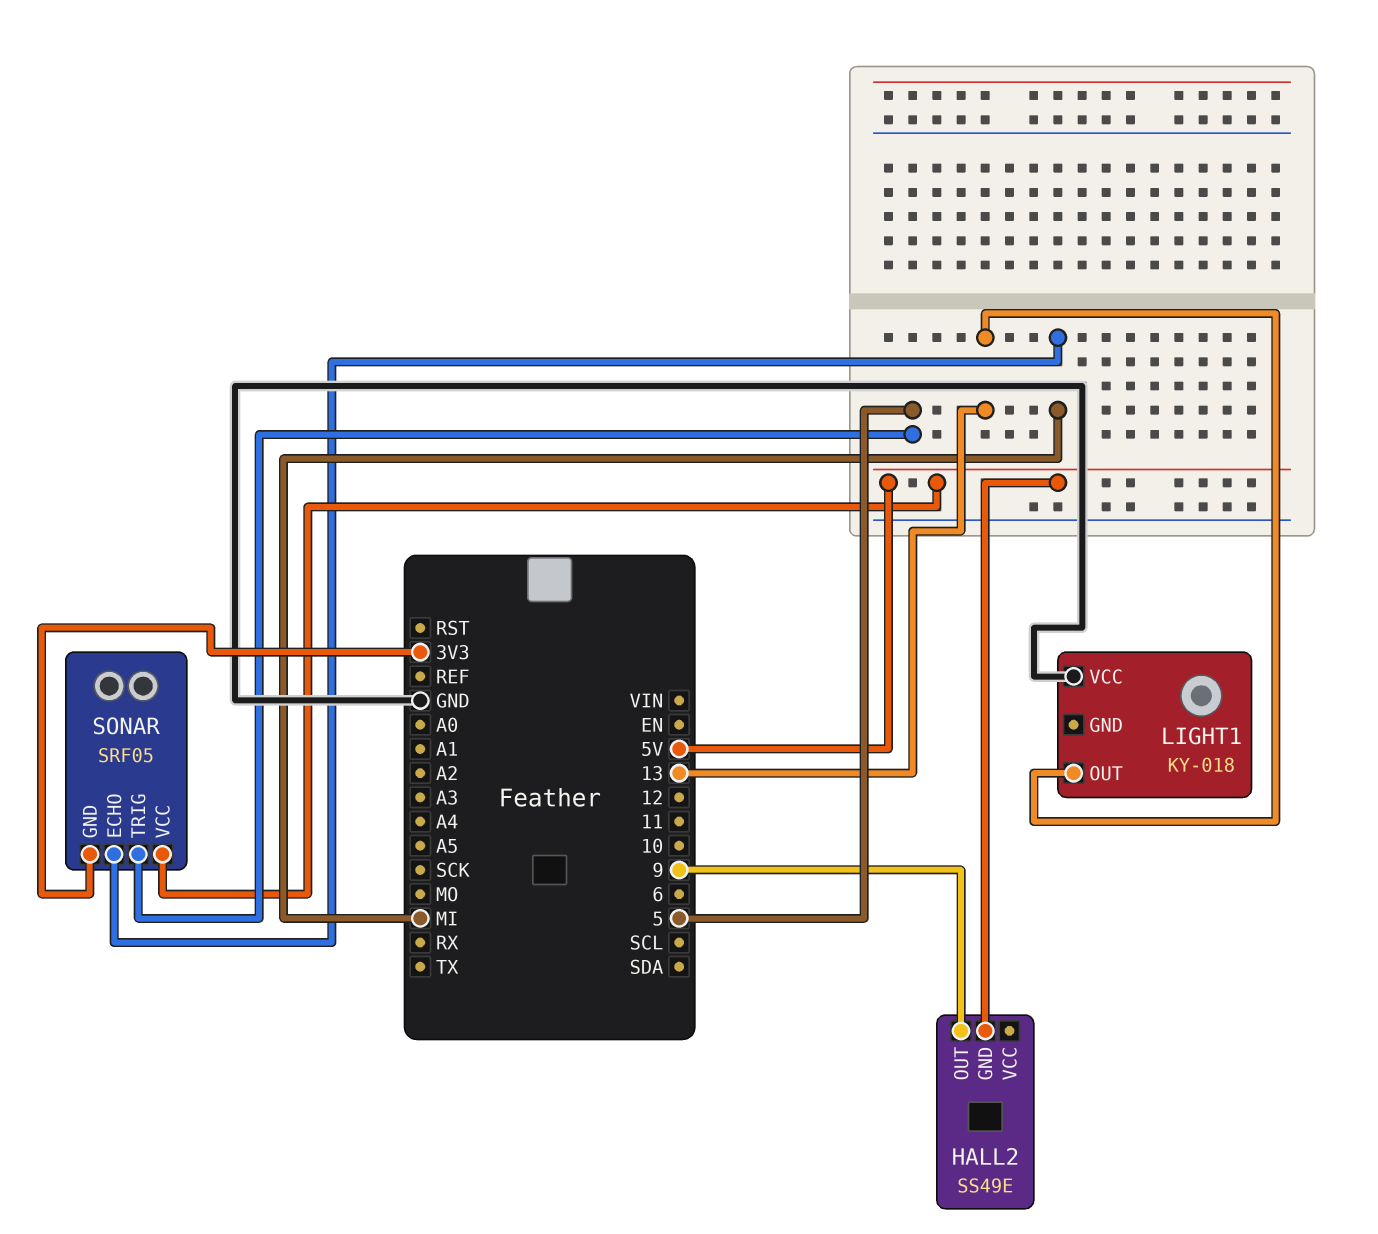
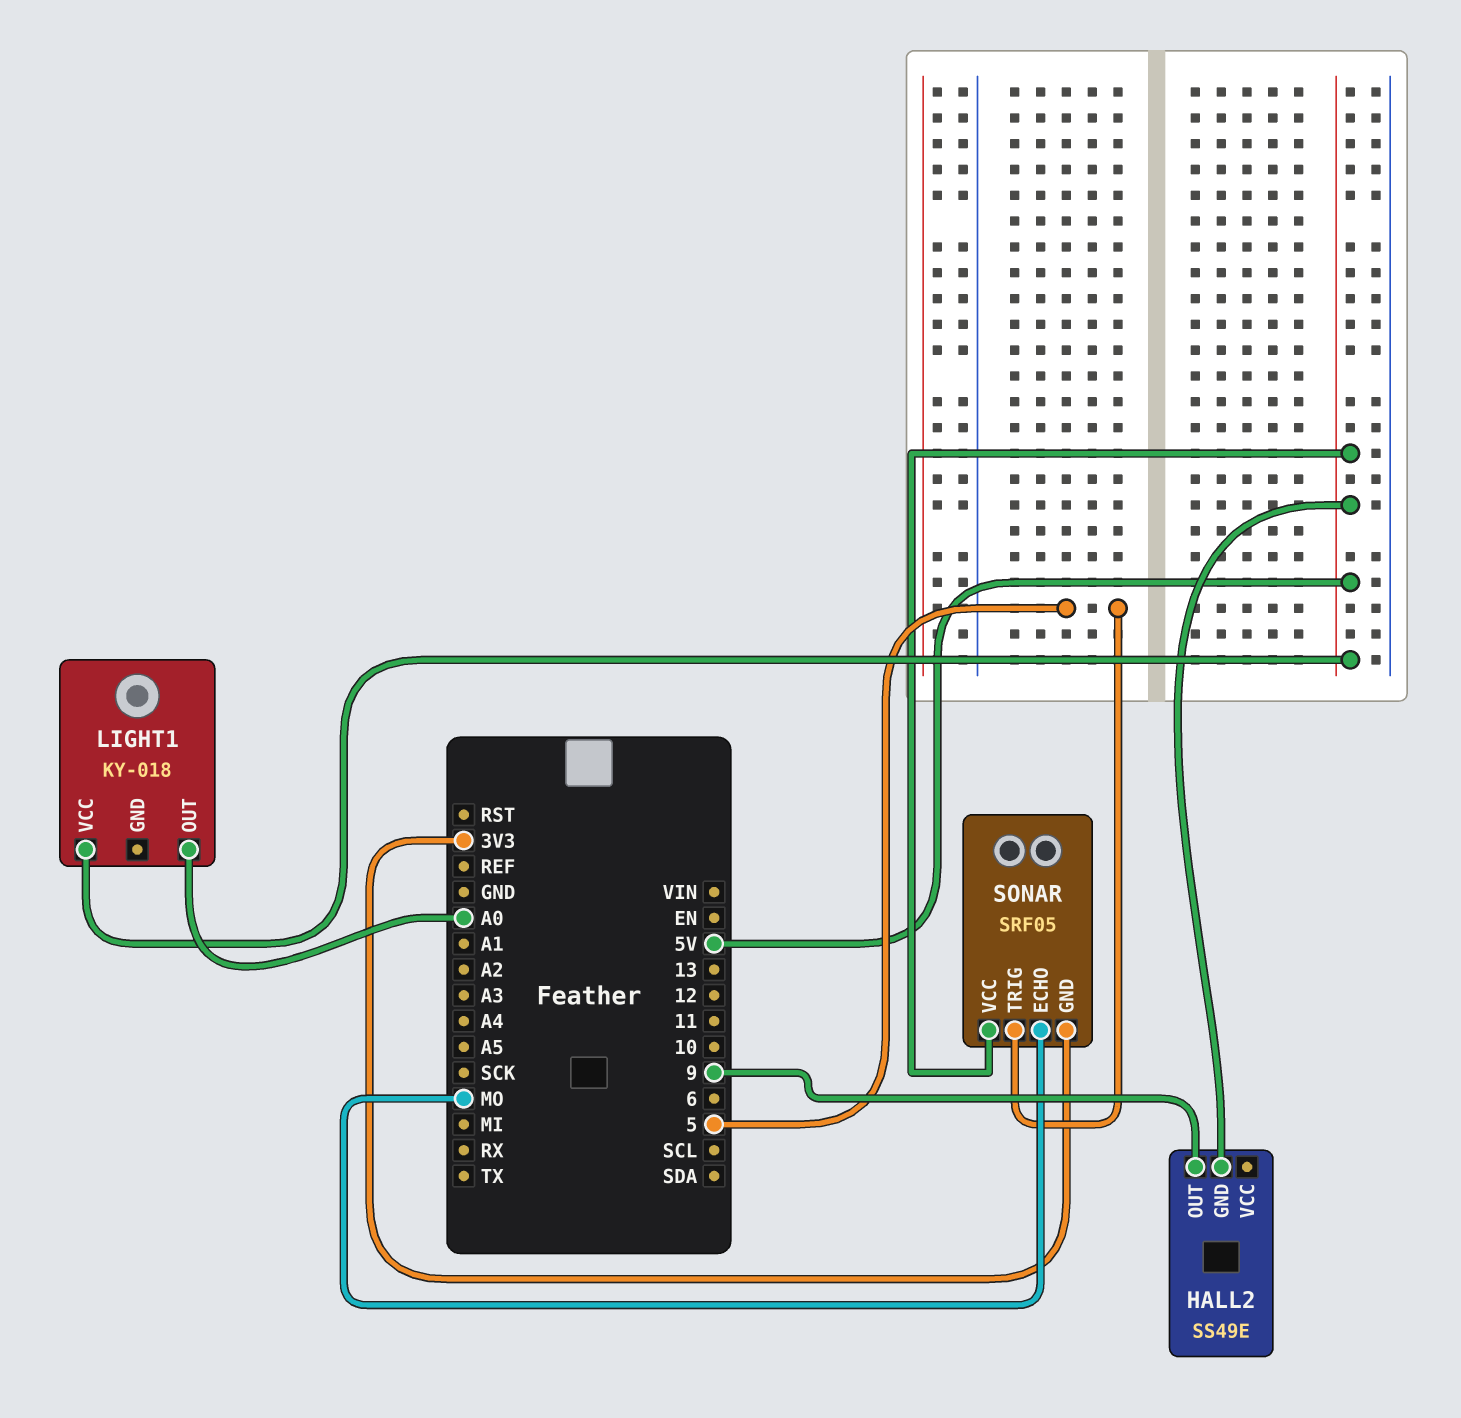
LIGHT1 pin OUT: 13 -> A0
LIGHT1 pin VCC: GND -> 5V
SONAR pin ECHO: MI -> MO

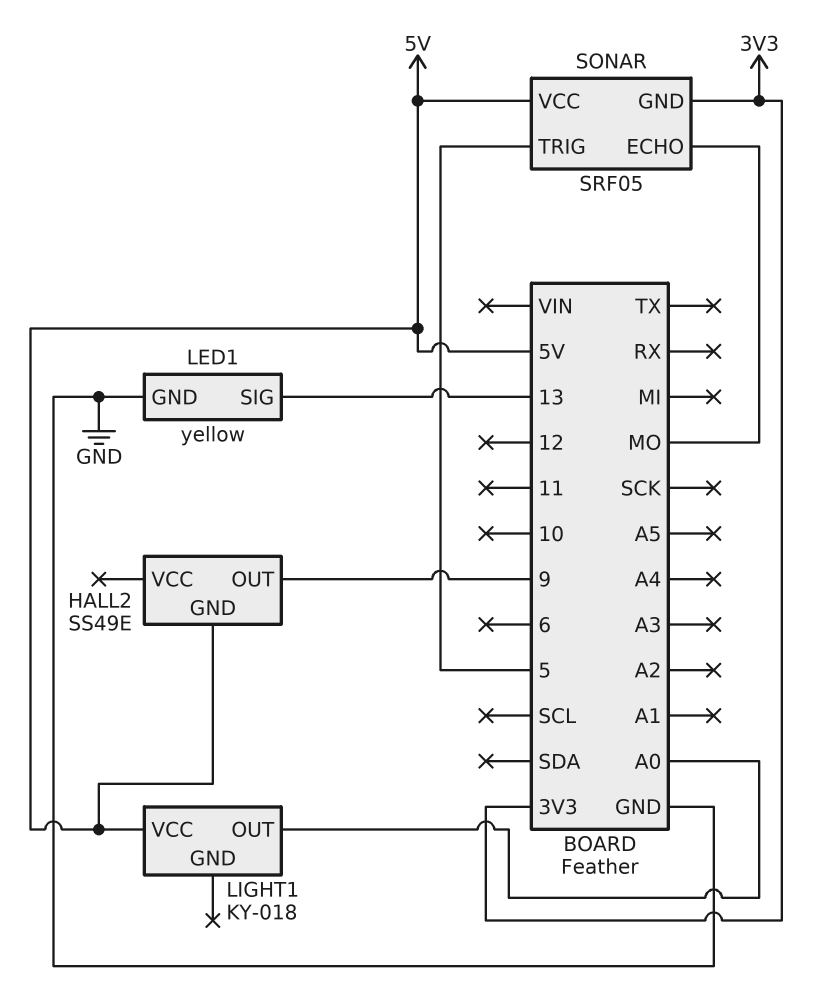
LED1: none -> yellow
LED1 pin GND: none -> GND
LED1 pin SIG: none -> 13

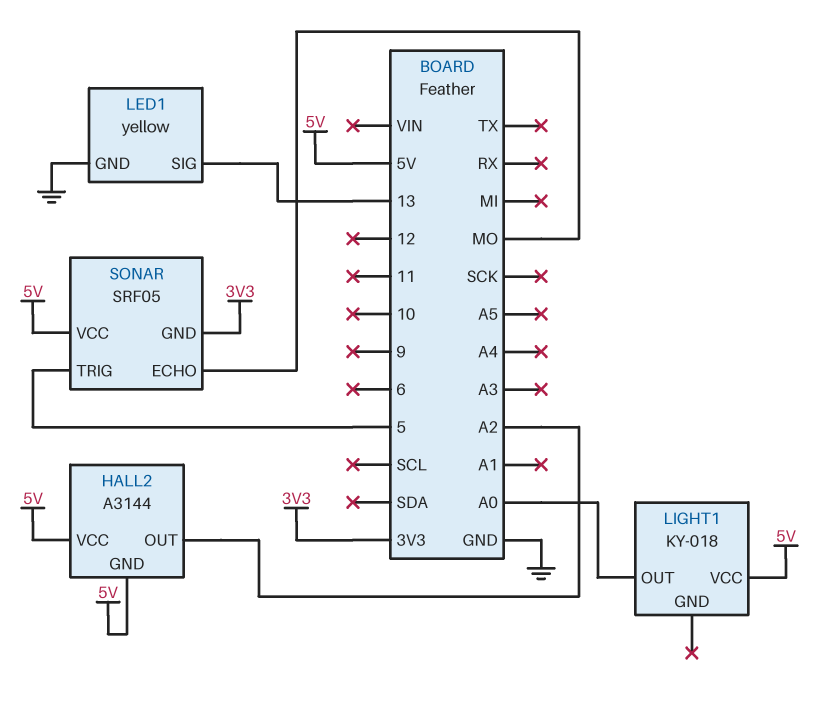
HALL2: SS49E -> A3144
HALL2 pin OUT: 9 -> A2
HALL2 pin VCC: none -> 5V

